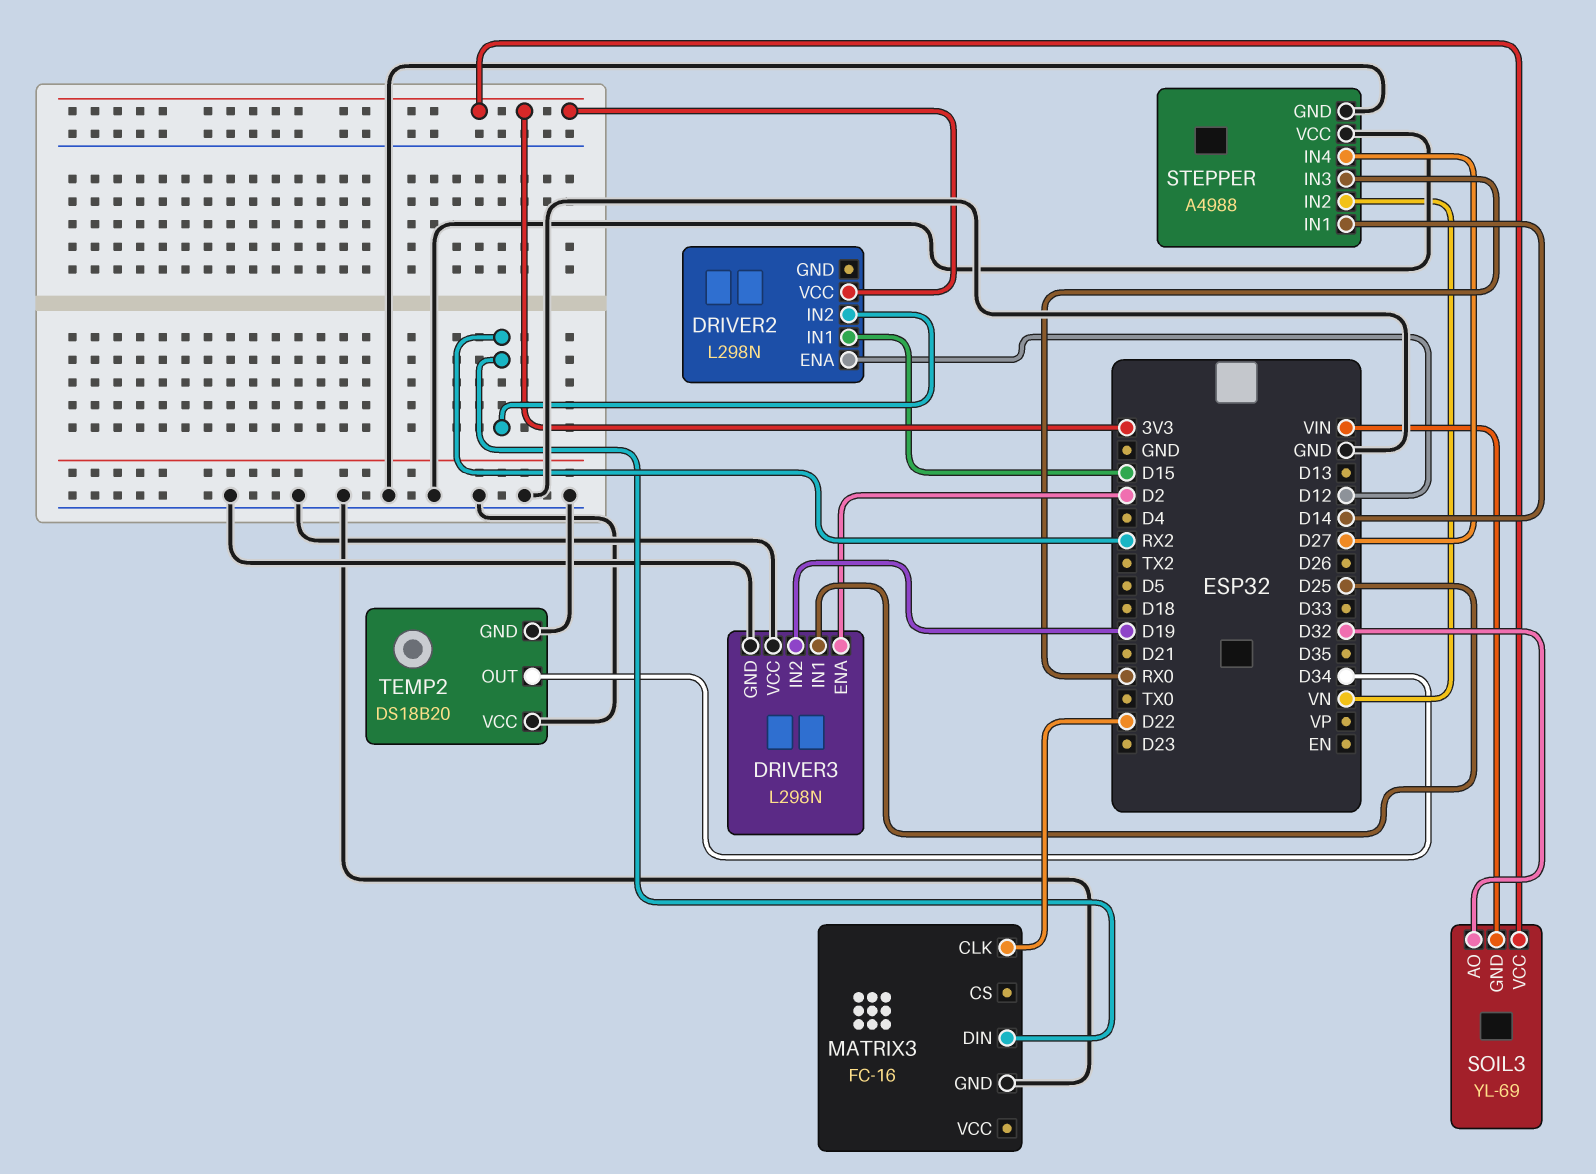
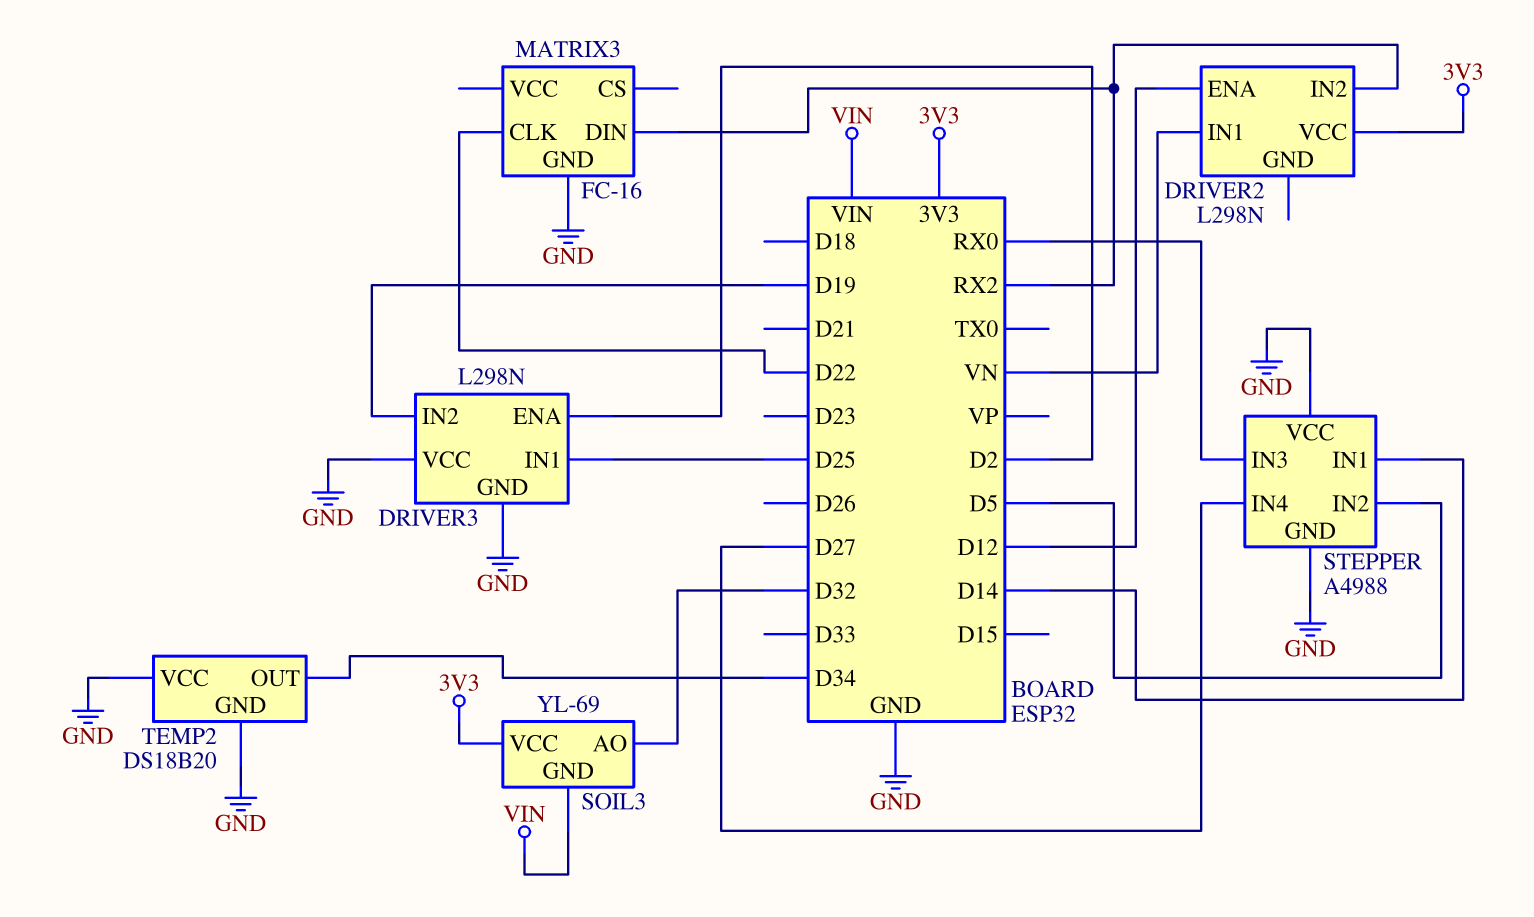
DRIVER2 pin IN1: D15 -> VN
STEPPER pin IN2: VN -> D5

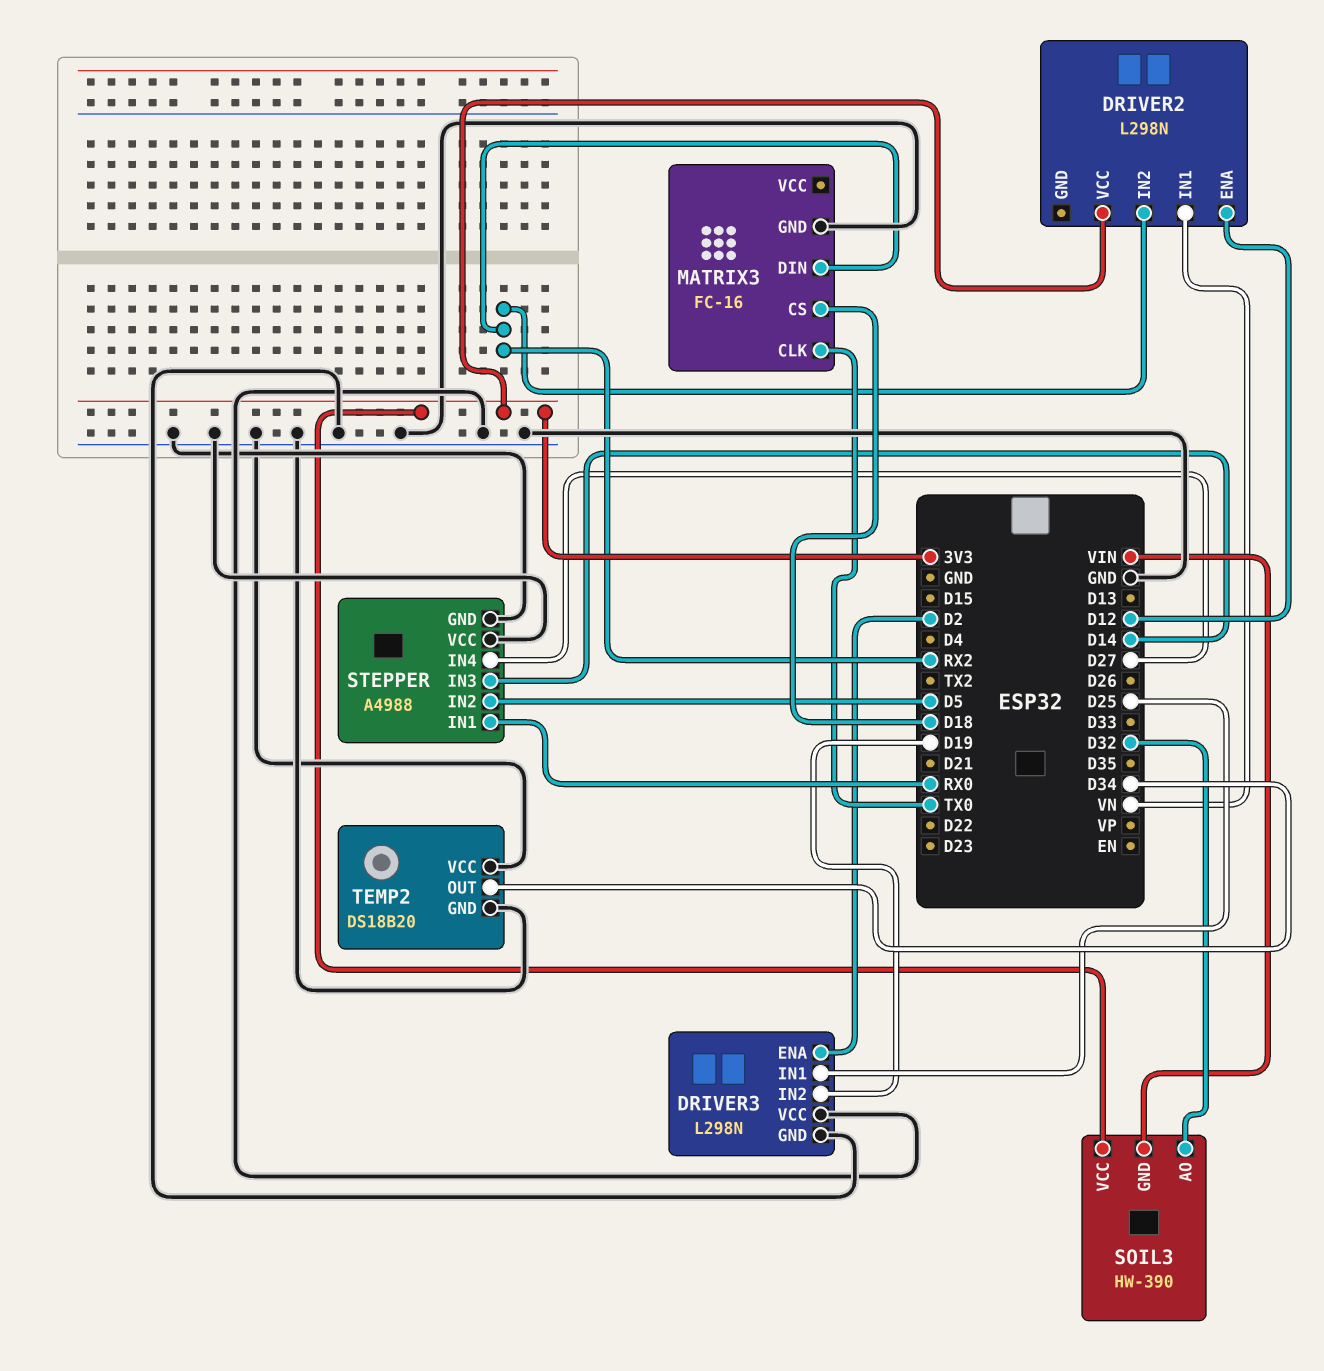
MATRIX3 pin CLK: D22 -> TX0
MATRIX3 pin CS: none -> D18
SOIL3: YL-69 -> HW-390
STEPPER pin IN1: D14 -> RX0
STEPPER pin IN3: RX0 -> D14

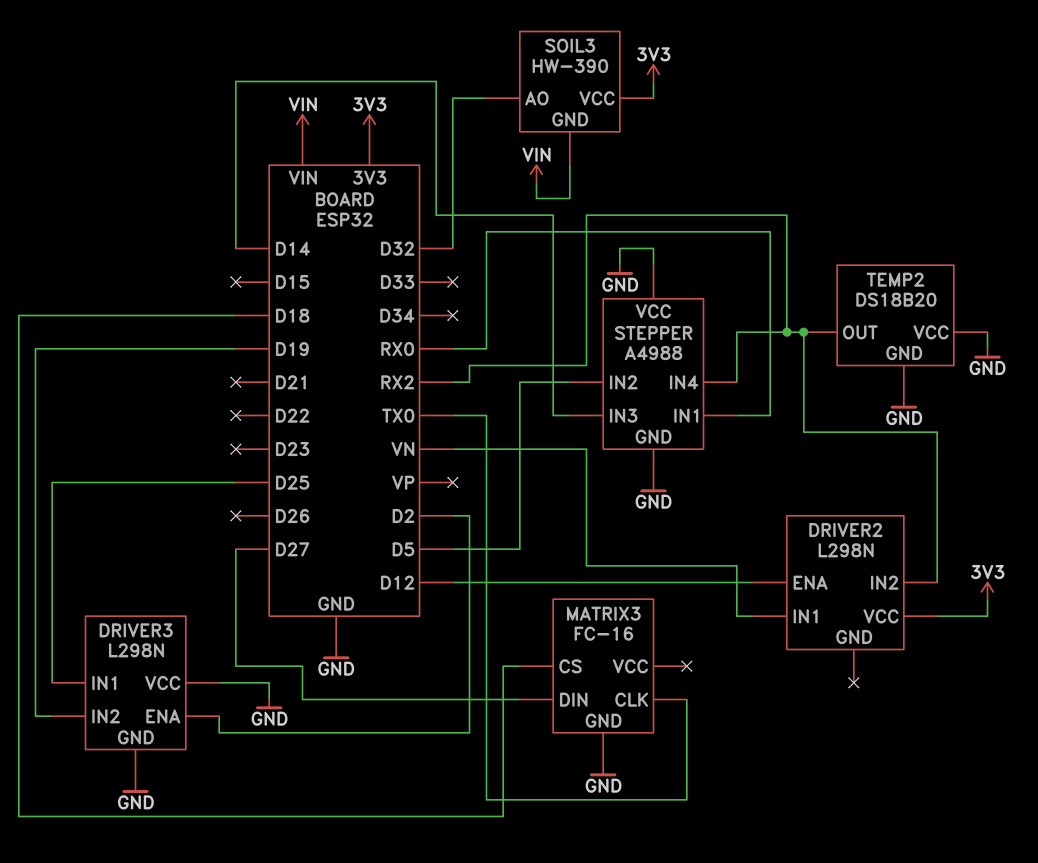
MATRIX3 pin DIN: RX2 -> D27
STEPPER pin IN4: D27 -> RX2
TEMP2 pin OUT: D34 -> RX2

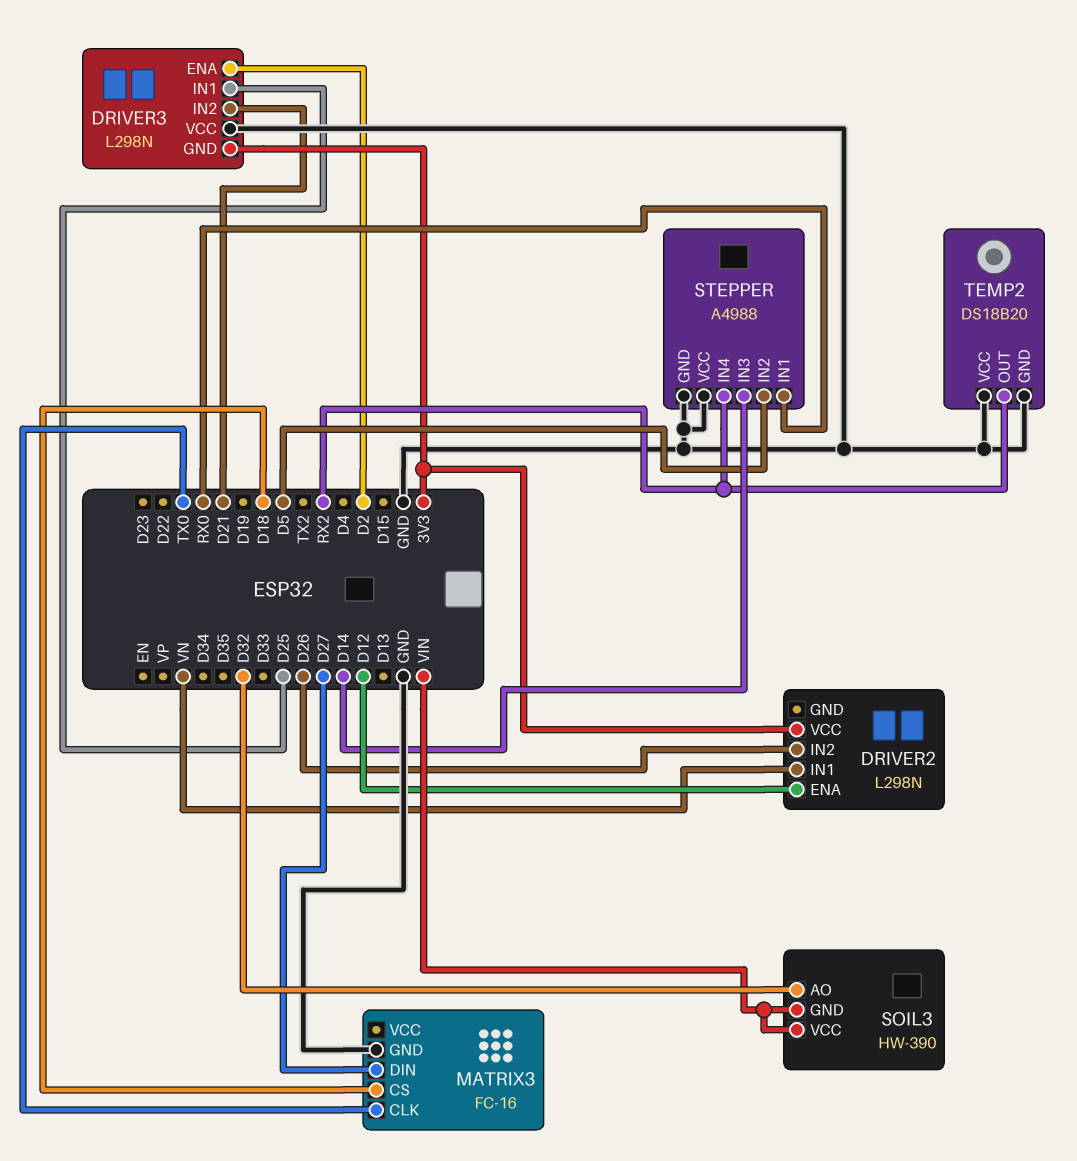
DRIVER2 pin IN2: RX2 -> D26
DRIVER3 pin GND: GND -> 3V3
DRIVER3 pin IN2: D19 -> D21
SOIL3 pin VCC: 3V3 -> VIN

